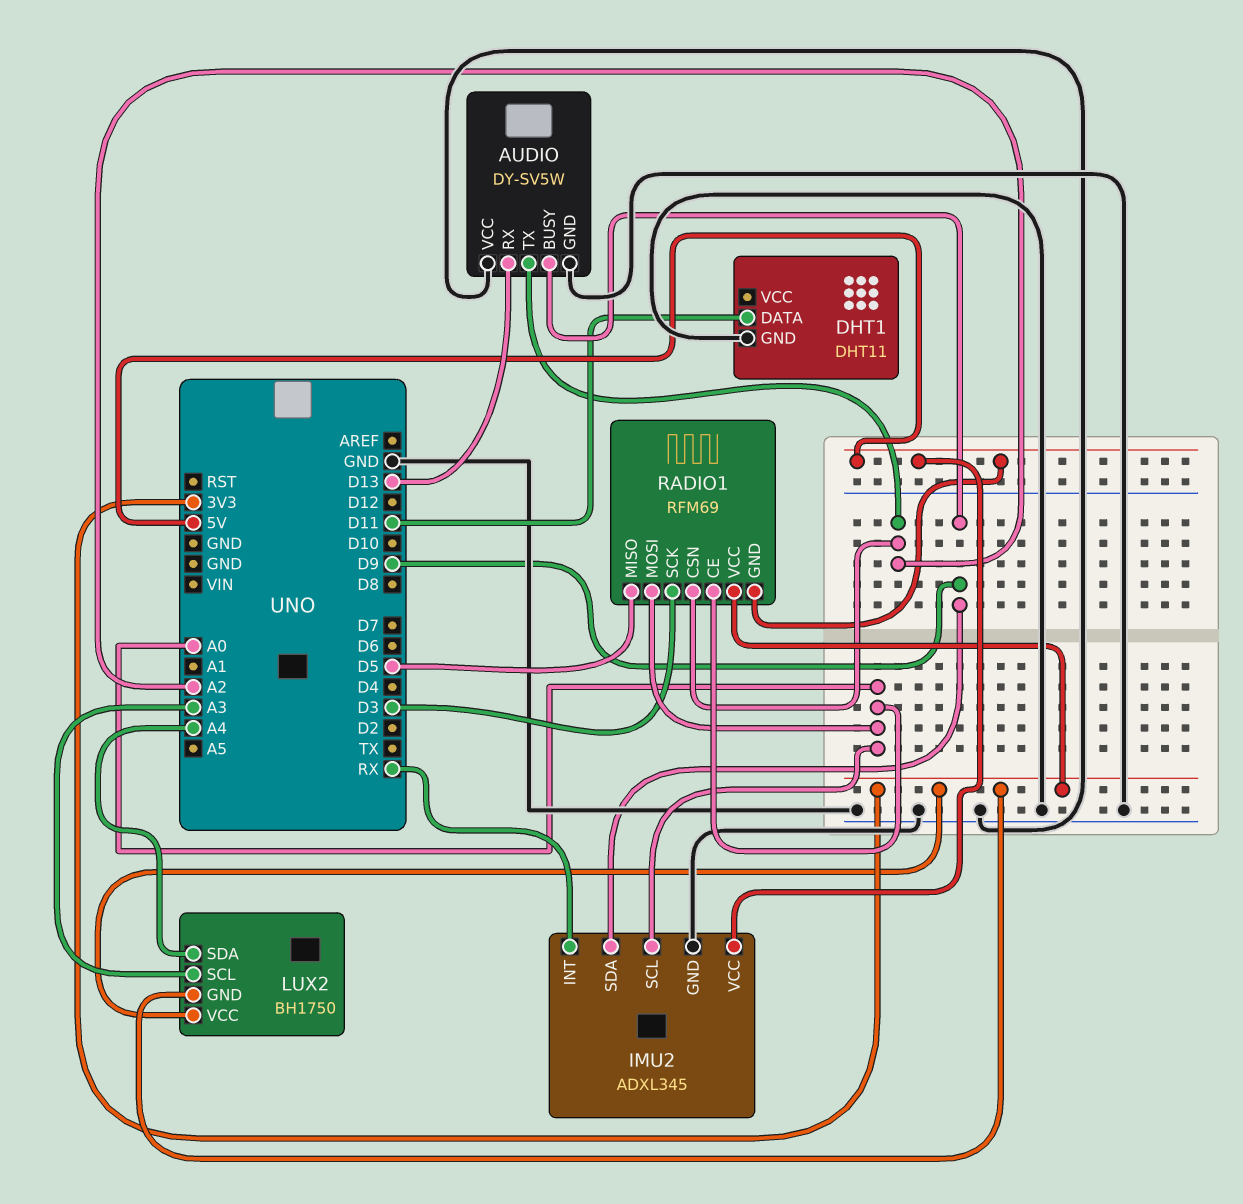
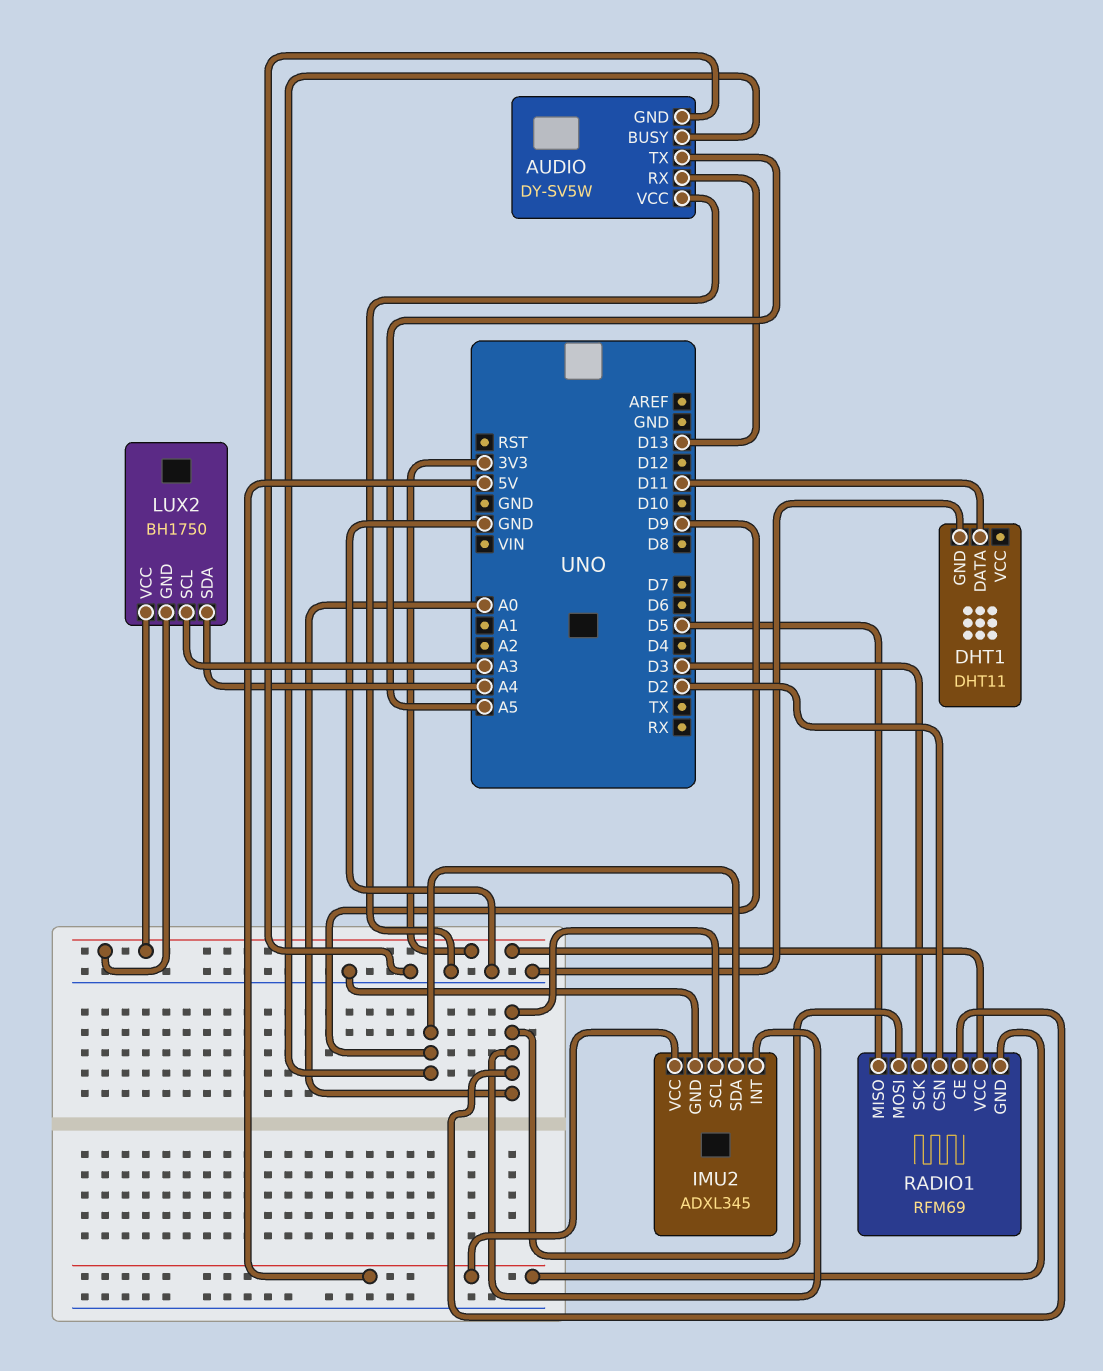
AUDIO pin TX: A2 -> A5
IMU2 pin INT: RX -> A0
RADIO1 pin CSN: A2 -> D2

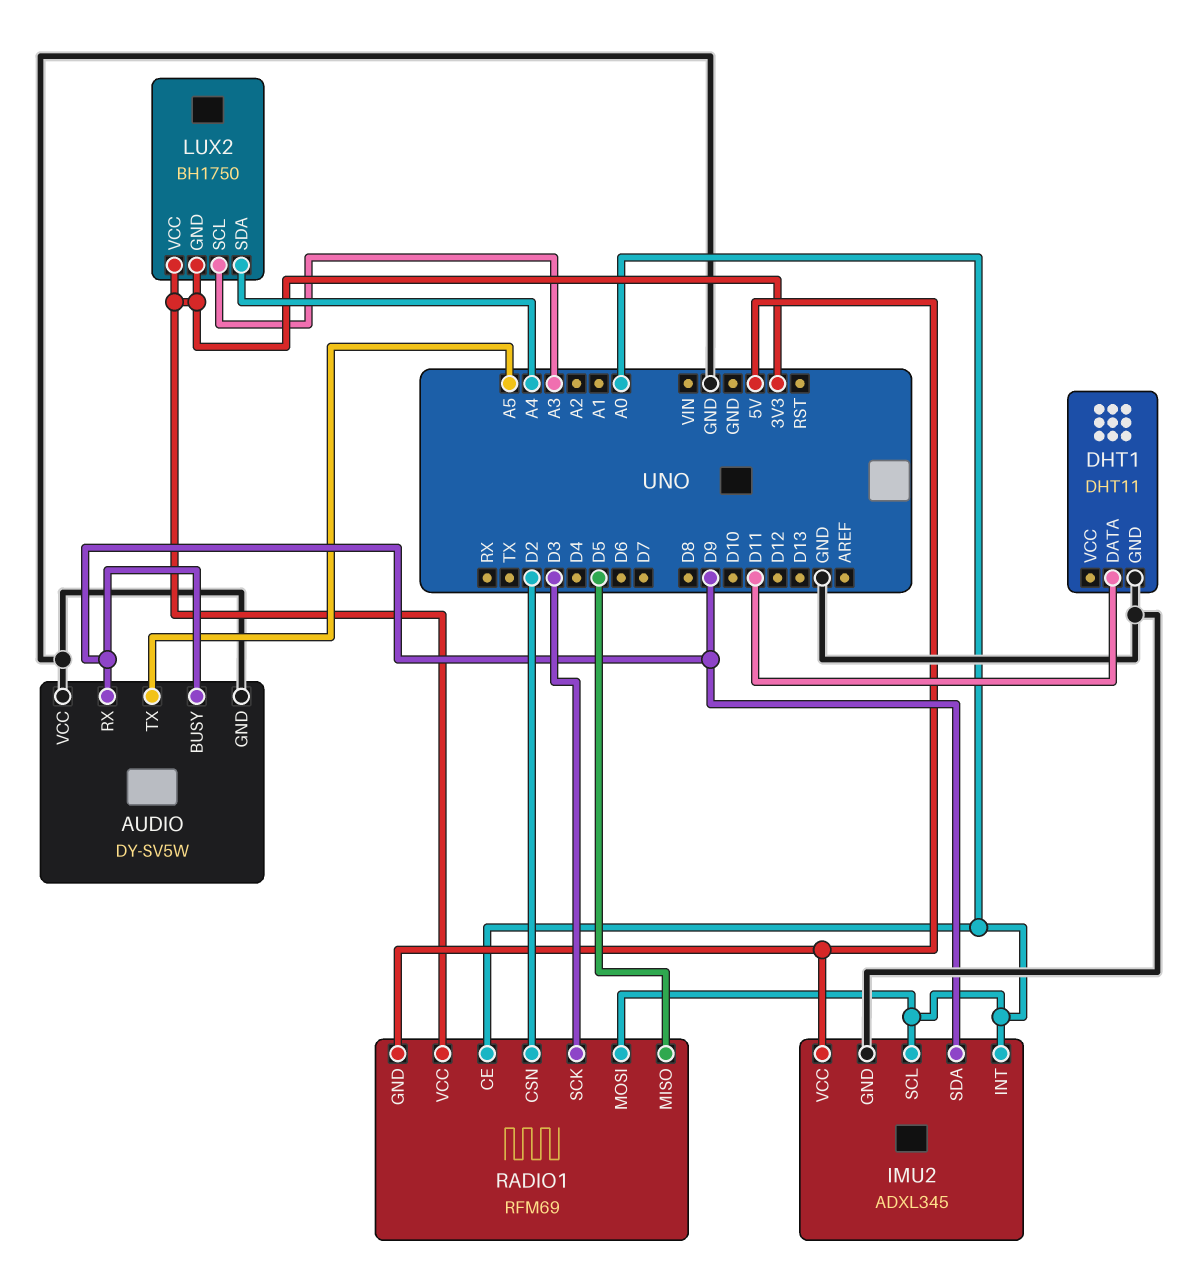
AUDIO pin RX: D13 -> D9

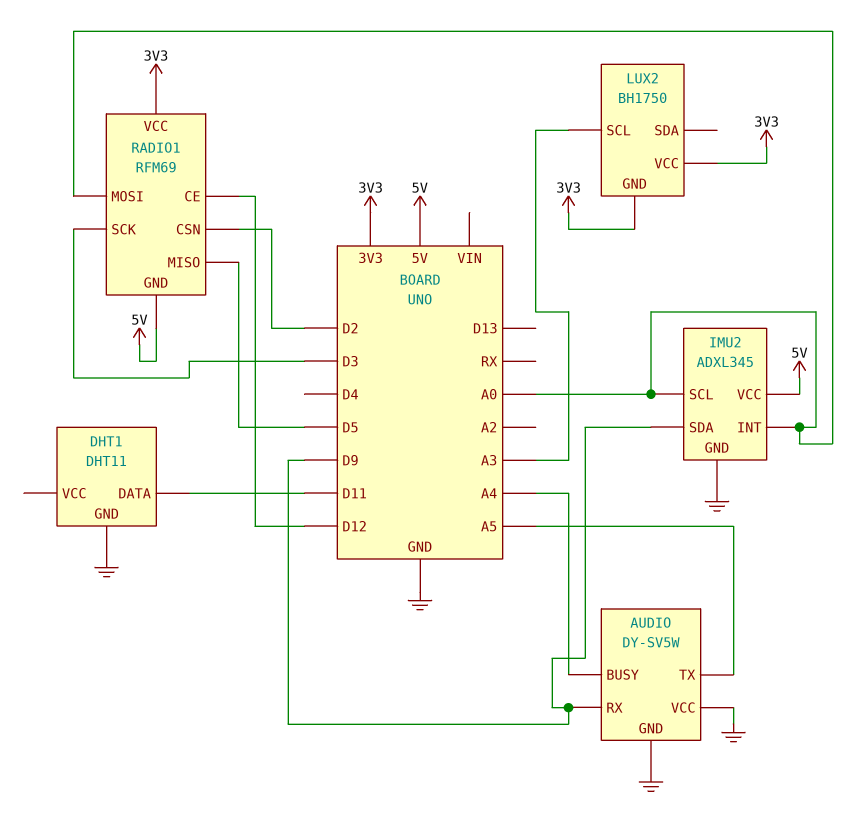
AUDIO pin BUSY: D9 -> A4
LUX2 pin SDA: A4 -> none
RADIO1 pin CE: A0 -> D12

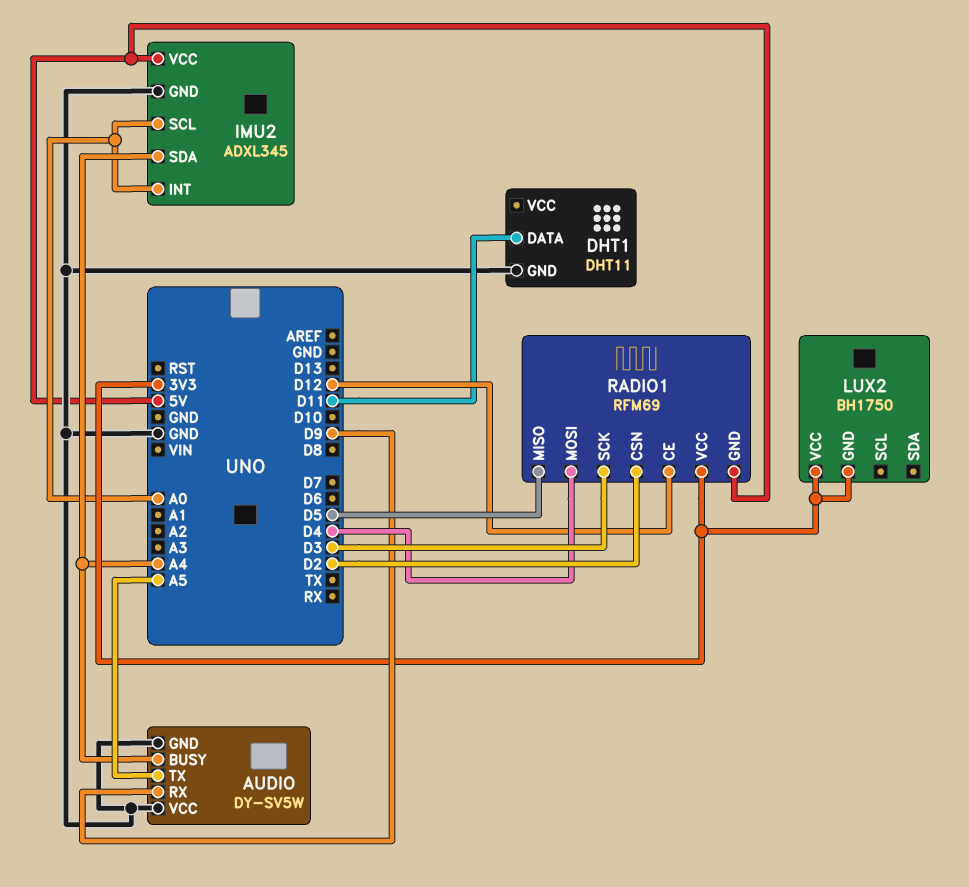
IMU2 pin SDA: D9 -> A4
LUX2 pin SCL: A3 -> none
RADIO1 pin MOSI: A0 -> D4

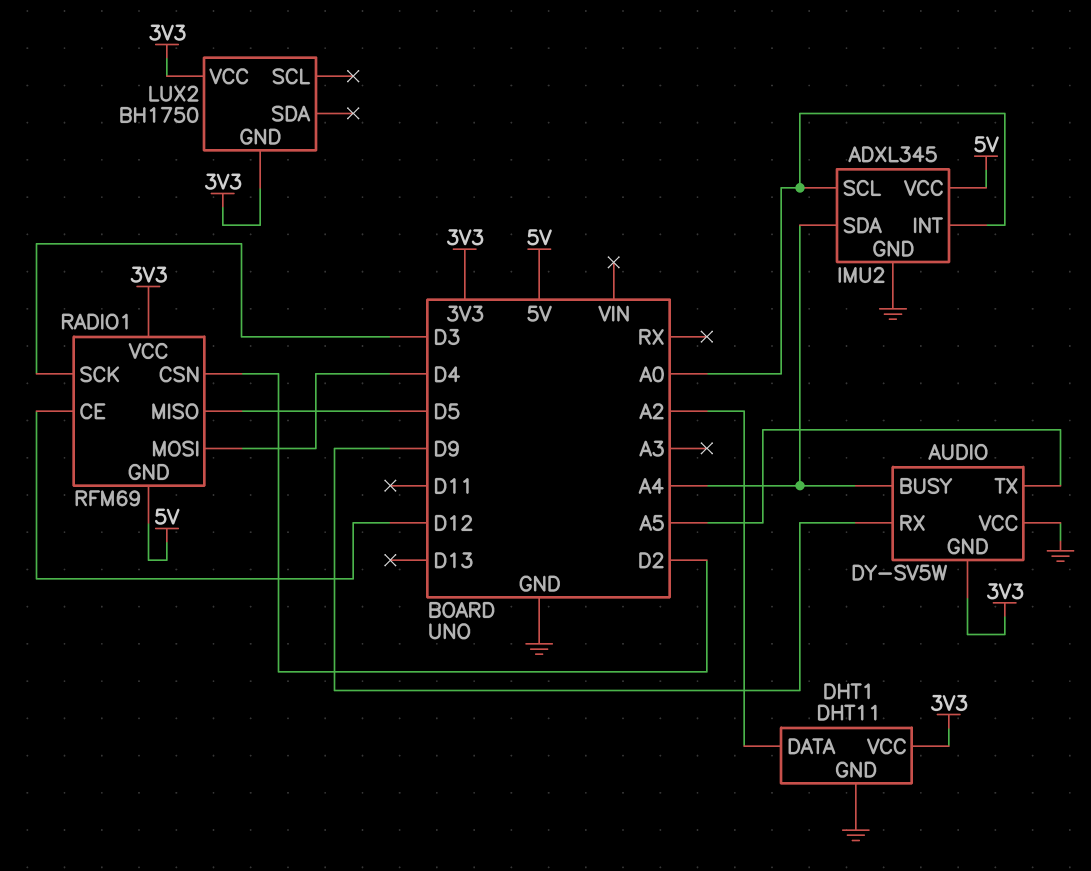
AUDIO pin GND: GND -> 3V3
DHT1 pin DATA: D11 -> A2
DHT1 pin VCC: none -> 3V3

